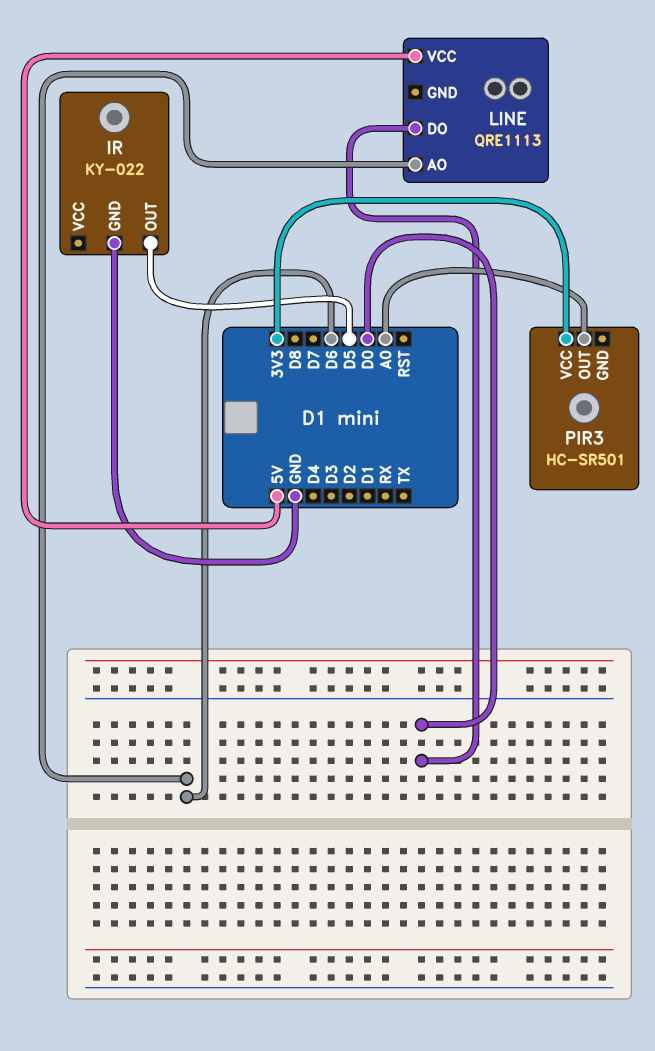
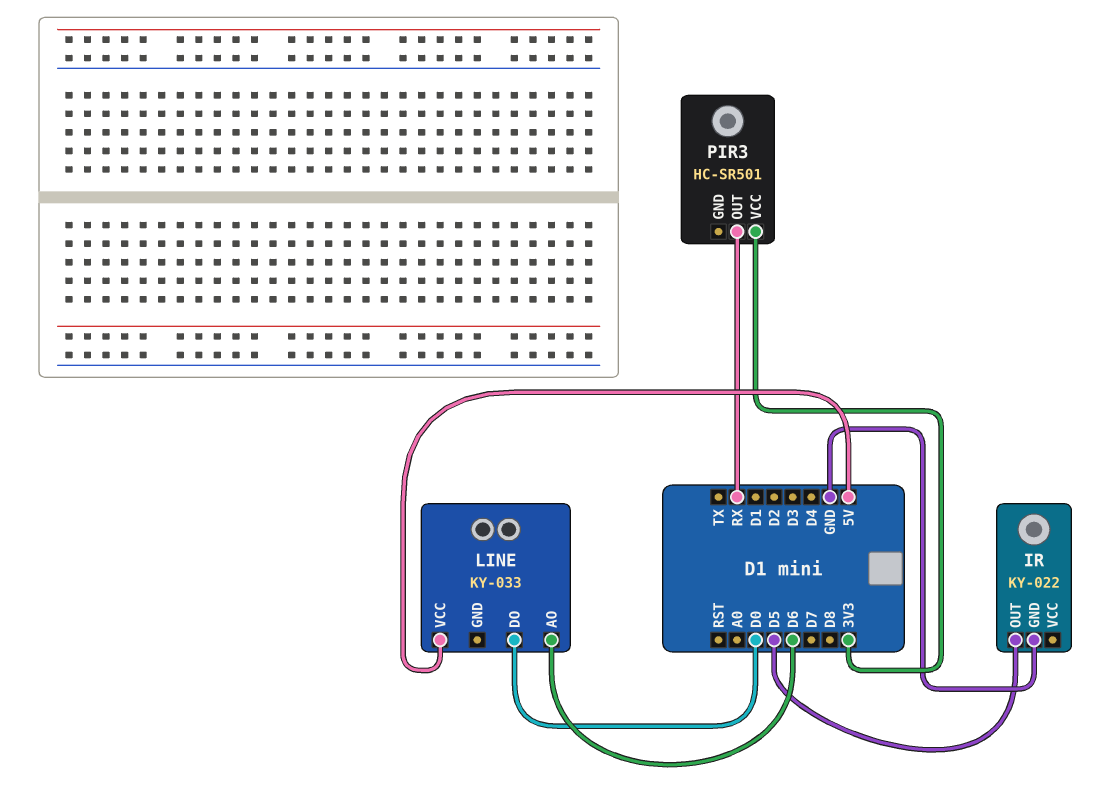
LINE: QRE1113 -> KY-033
PIR3 pin OUT: A0 -> RX

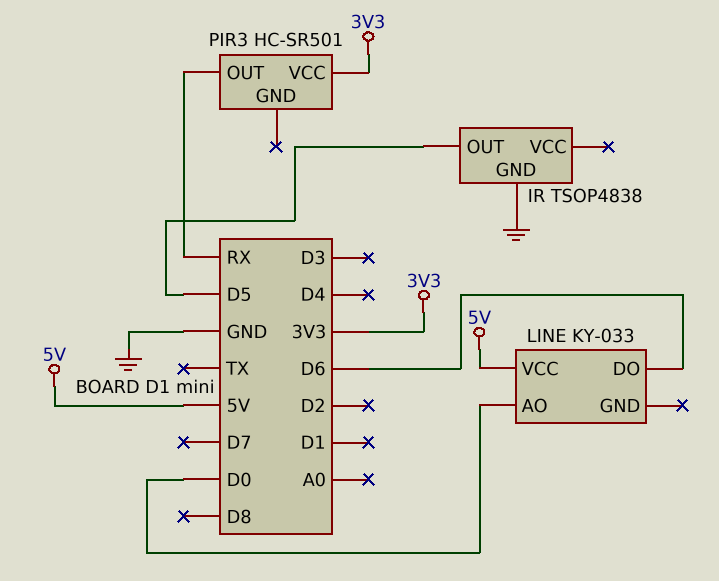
IR: KY-022 -> TSOP4838
LINE pin AO: D6 -> D0
LINE pin DO: D0 -> D6

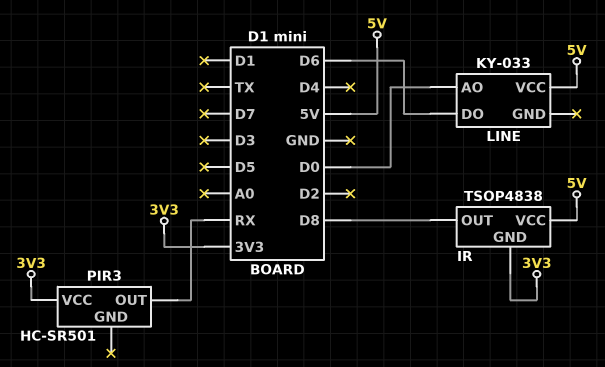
IR pin GND: GND -> 3V3
IR pin OUT: D5 -> D8
IR pin VCC: none -> 5V

